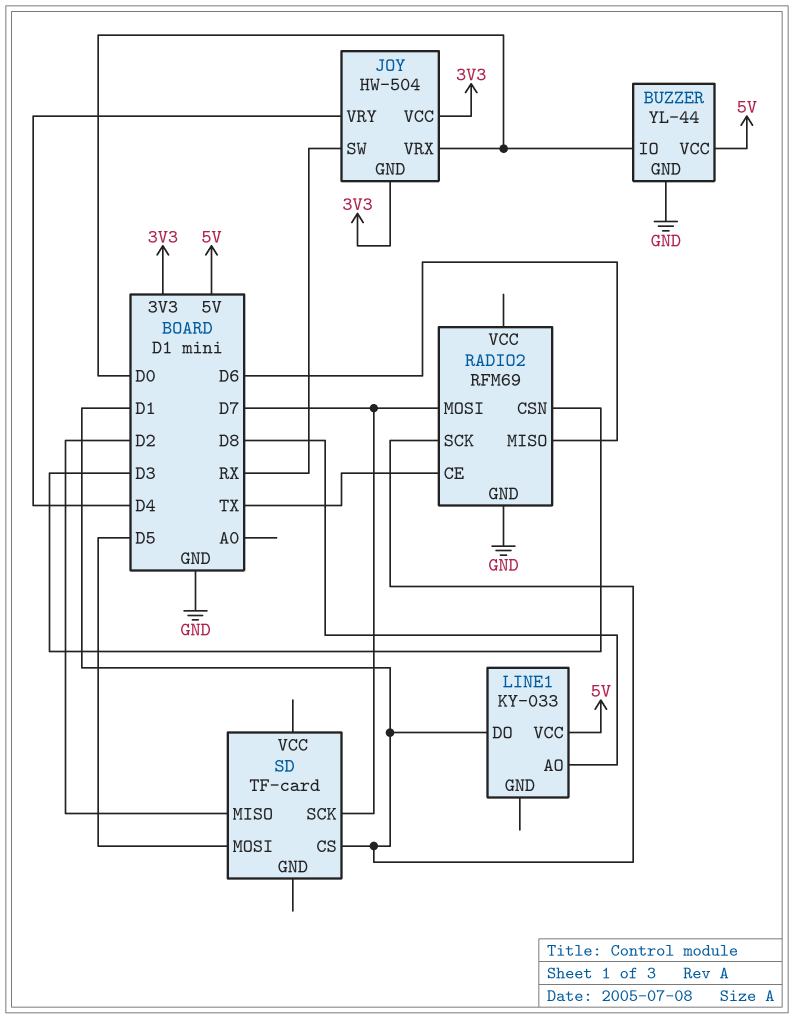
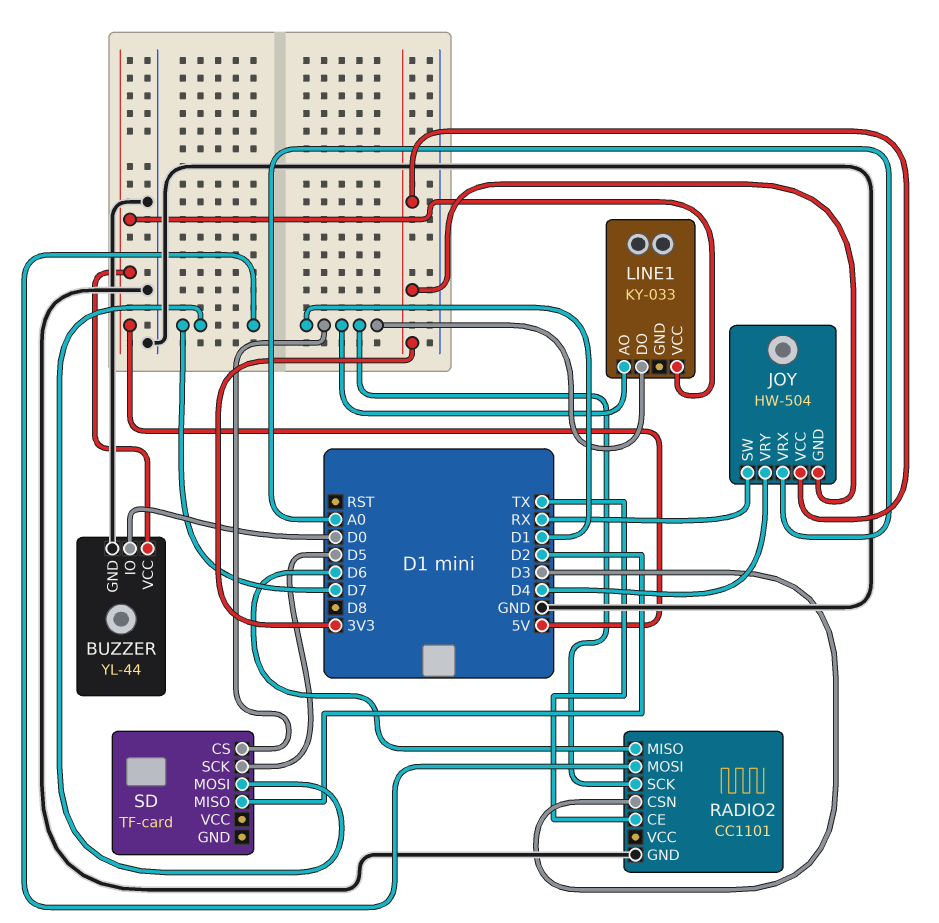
JOY pin VRX: D0 -> A0
LINE1 pin AO: D8 -> D1
RADIO2: RFM69 -> CC1101
SD pin MOSI: D5 -> D7
SD pin SCK: D7 -> D5

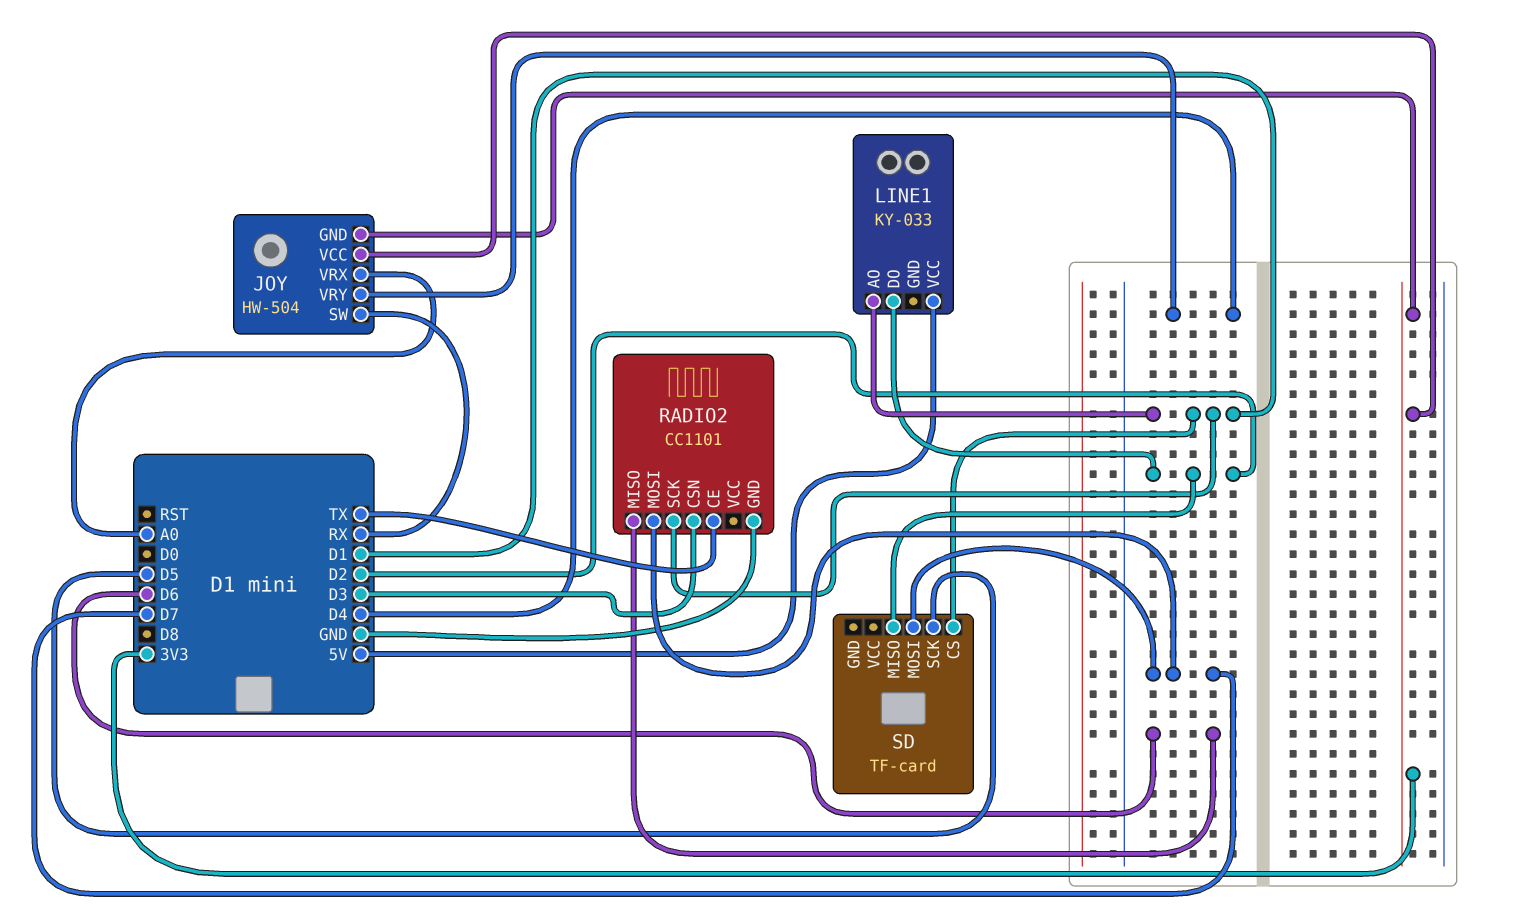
BUZZER: YL-44 -> none
BUZZER pin GND: GND -> none
BUZZER pin IO: D0 -> none
BUZZER pin VCC: 5V -> none
LINE1 pin DO: D1 -> D2

